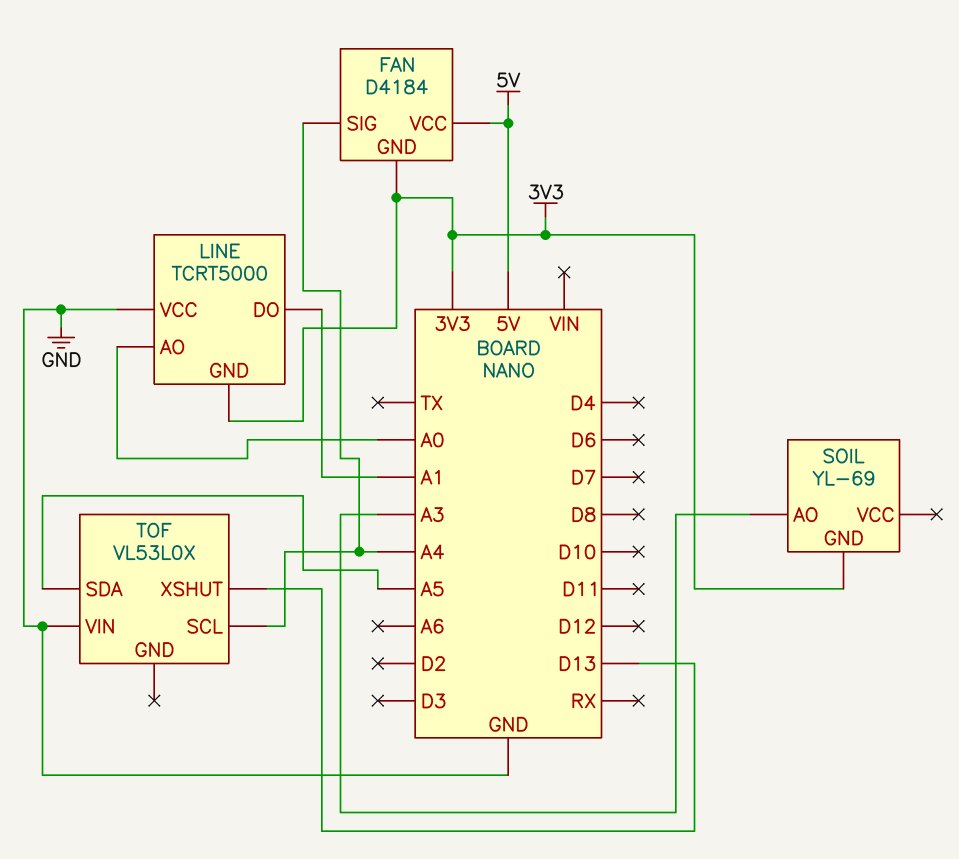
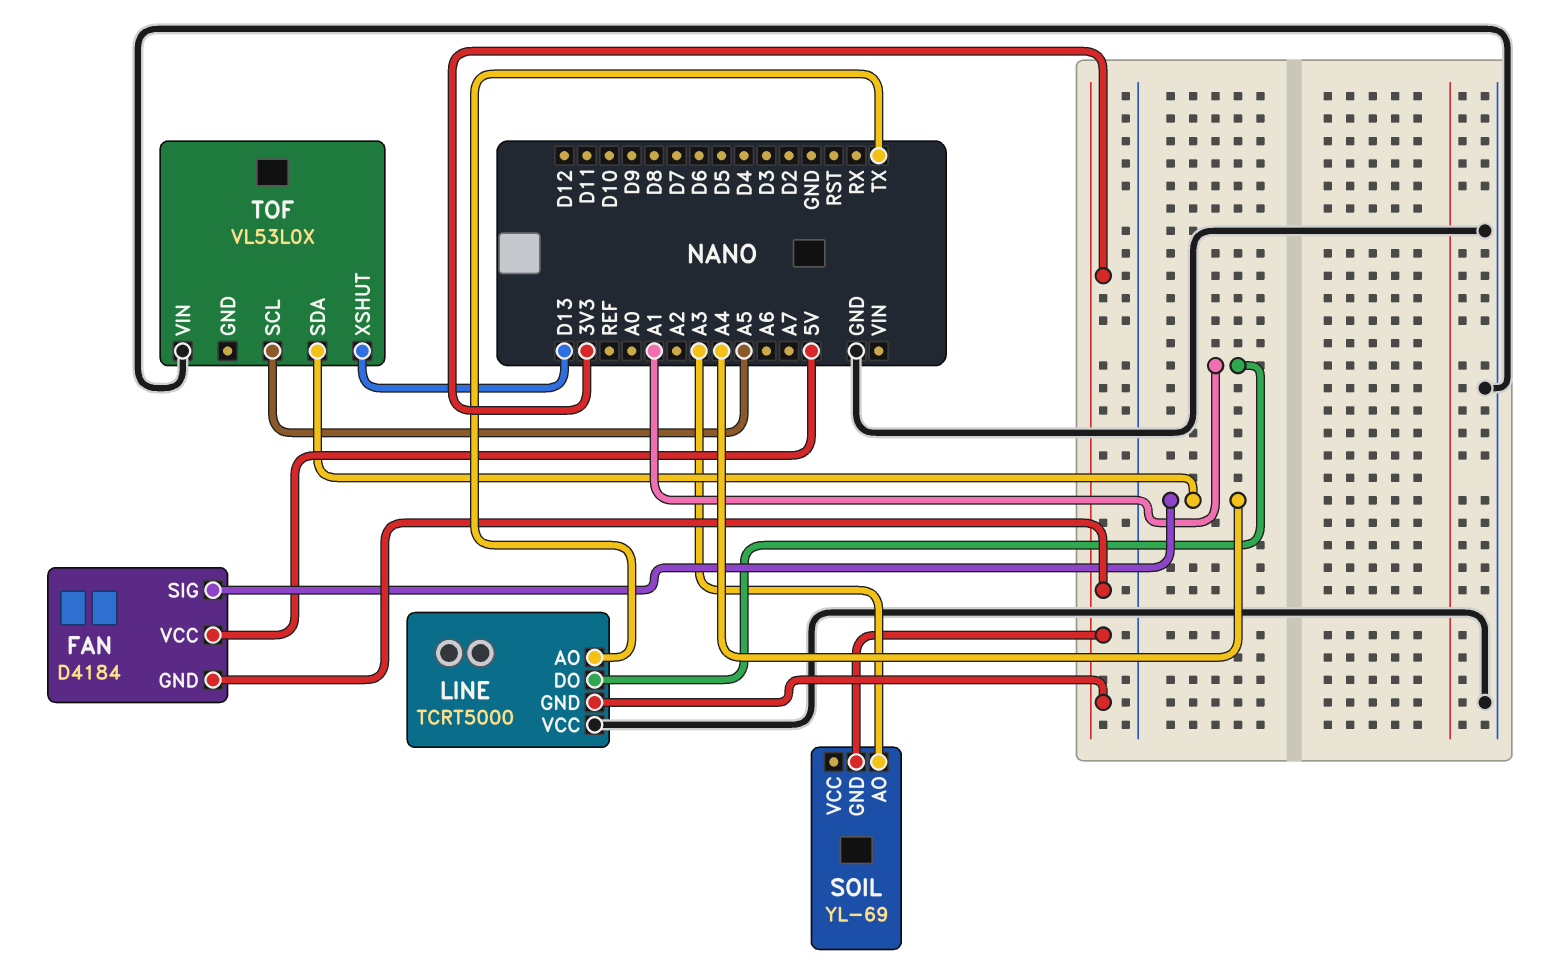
LINE pin AO: A0 -> TX
TOF pin SCL: A4 -> A5
TOF pin SDA: A5 -> A4

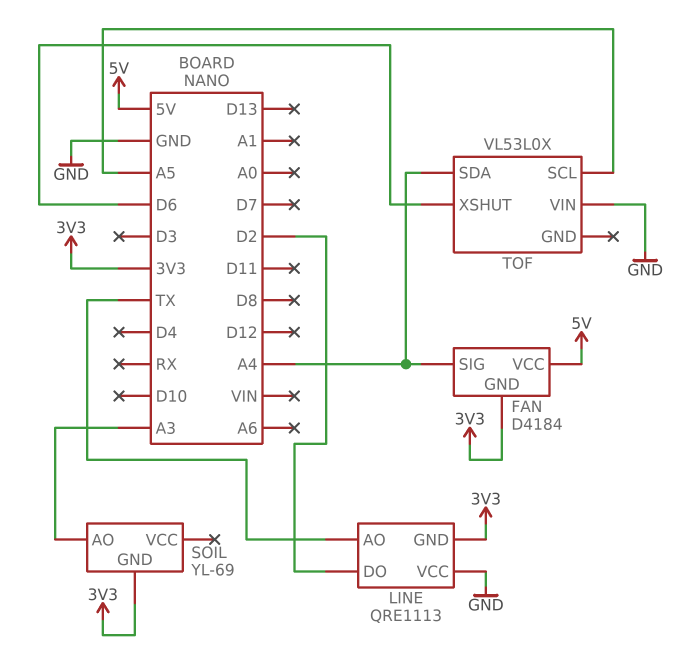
LINE: TCRT5000 -> QRE1113
LINE pin DO: A1 -> D2
TOF pin XSHUT: D13 -> D6

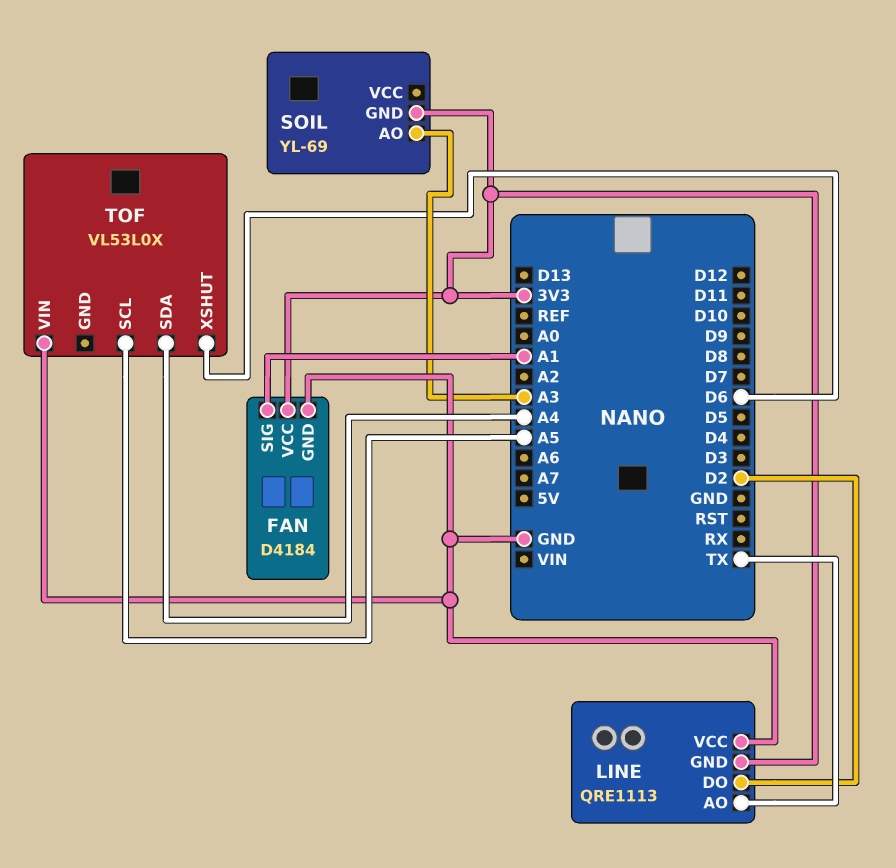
FAN pin GND: 3V3 -> GND
FAN pin SIG: A4 -> A1
FAN pin VCC: 5V -> 3V3

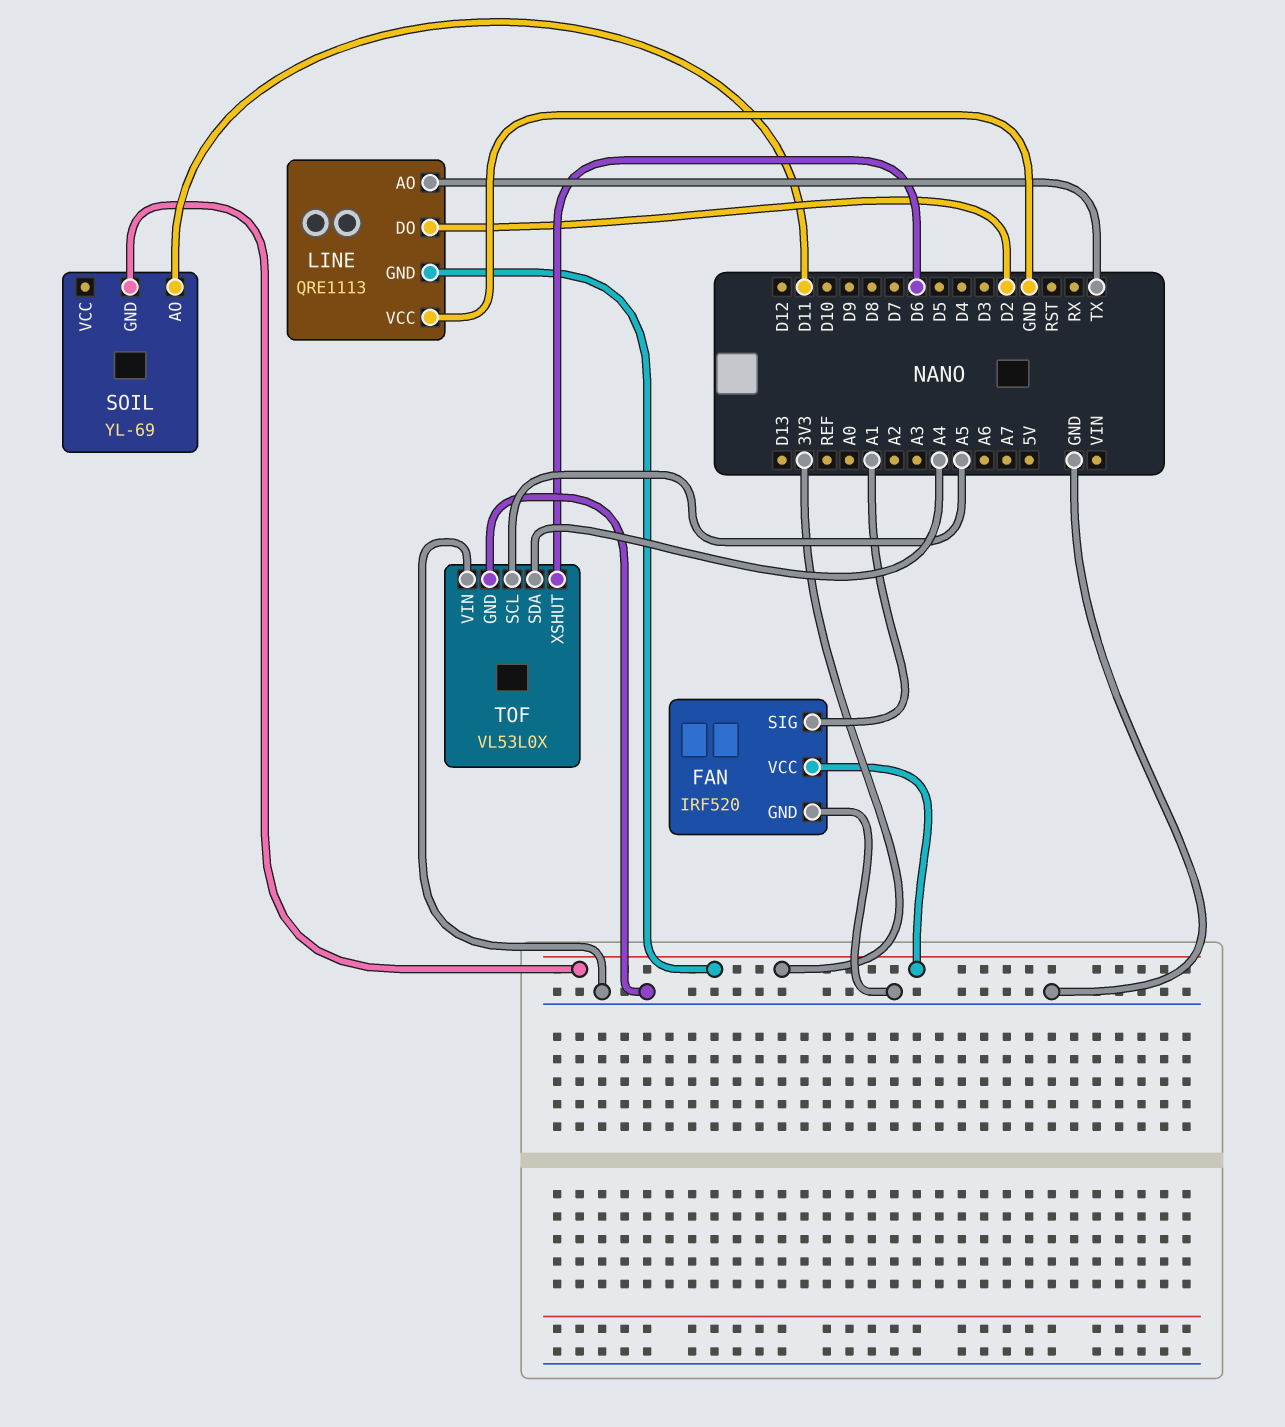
FAN: D4184 -> IRF520
SOIL pin AO: A3 -> D11
TOF pin GND: none -> GND

